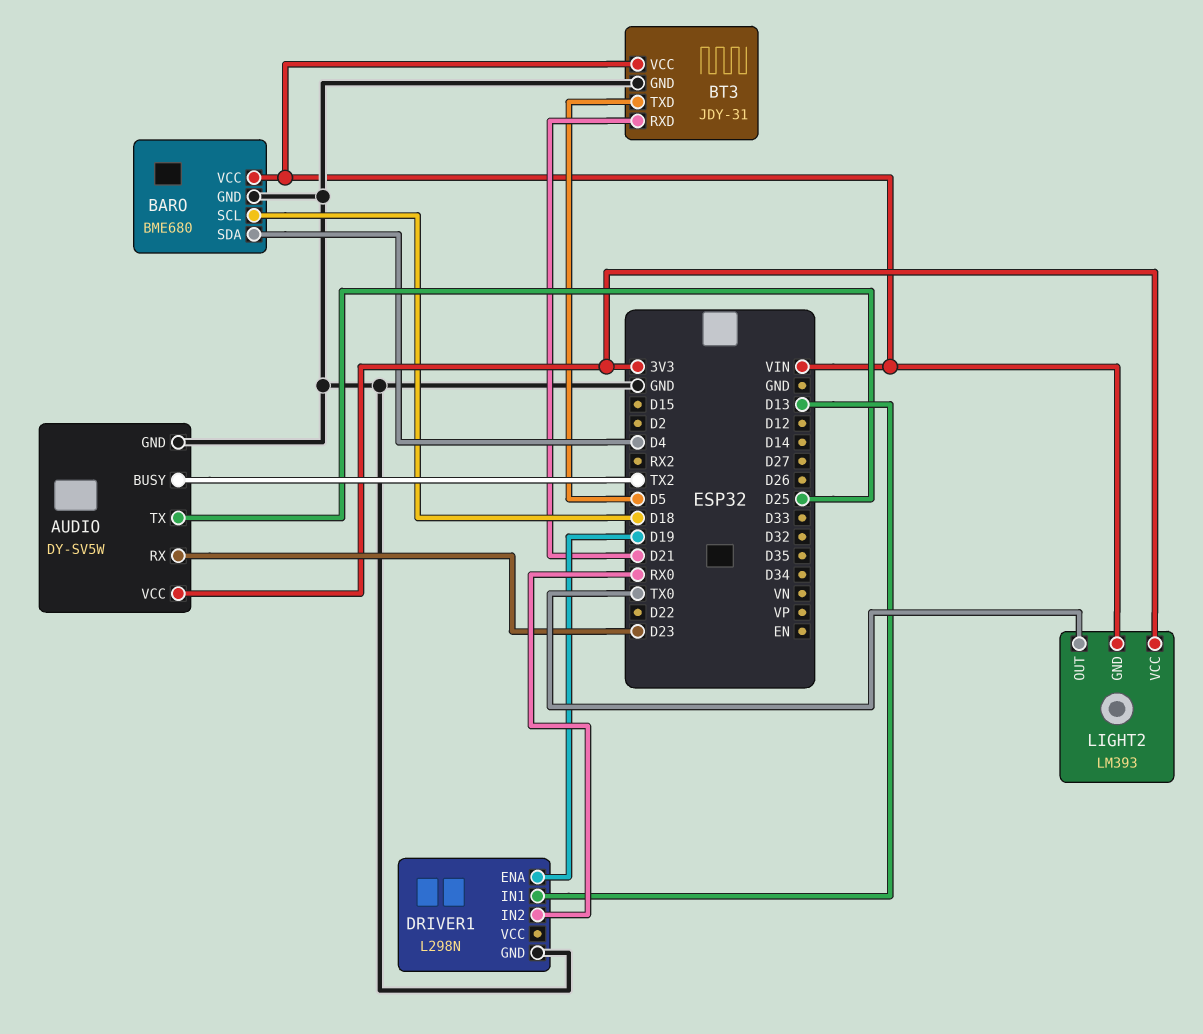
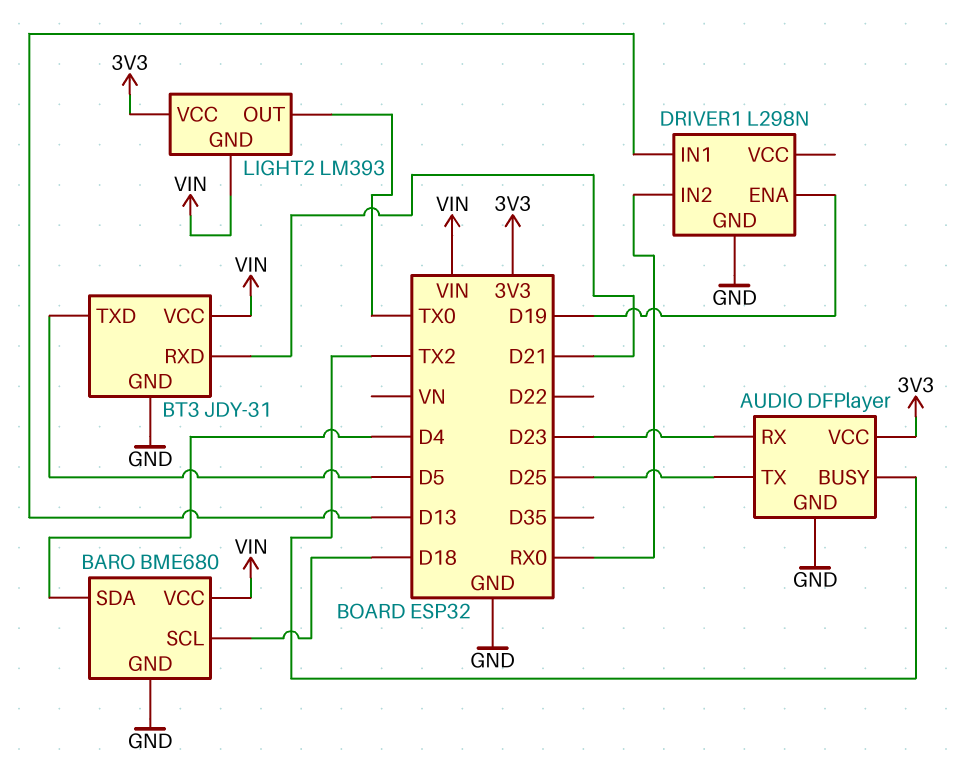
AUDIO: DY-SV5W -> DFPlayer

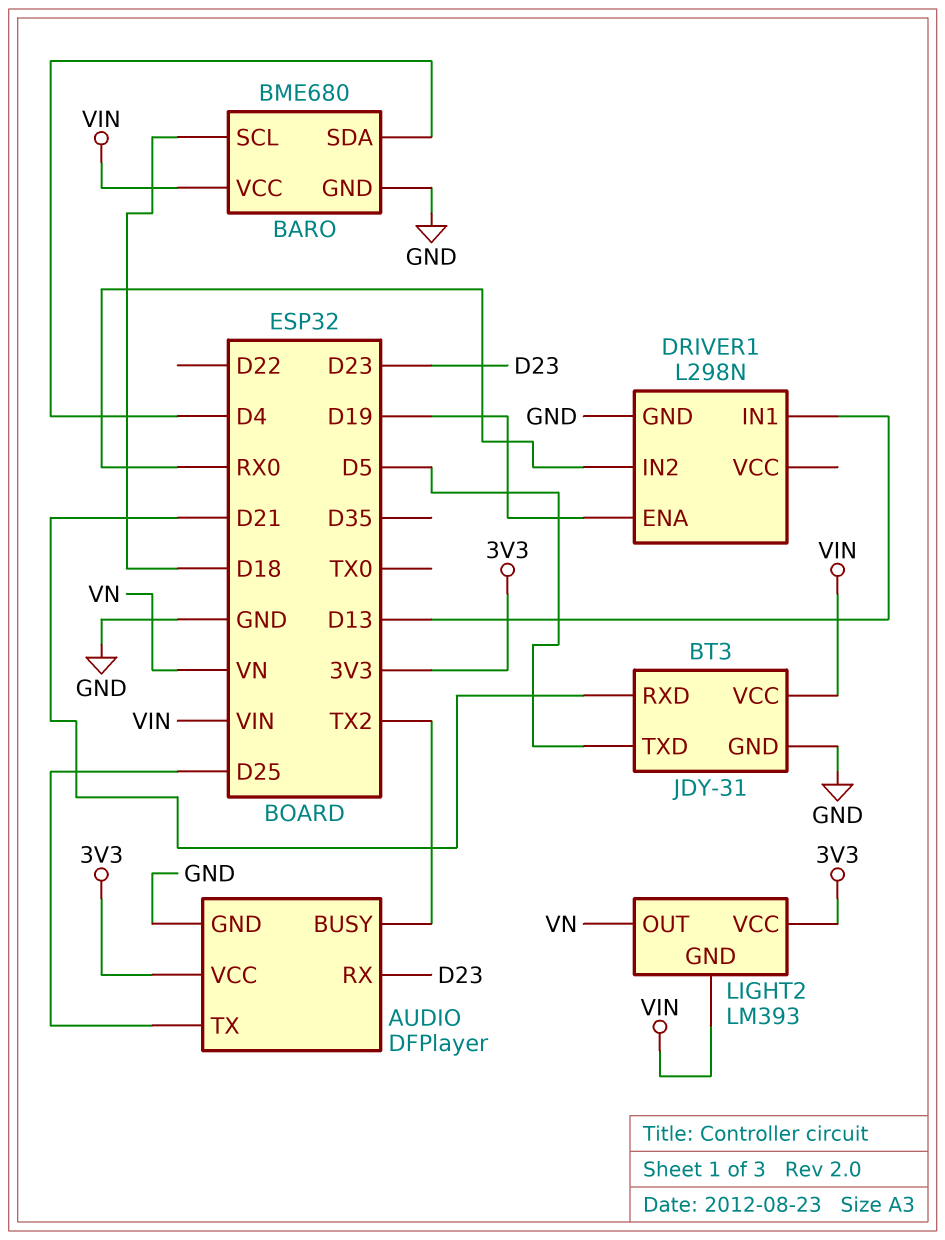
LIGHT2 pin OUT: TX0 -> VN

